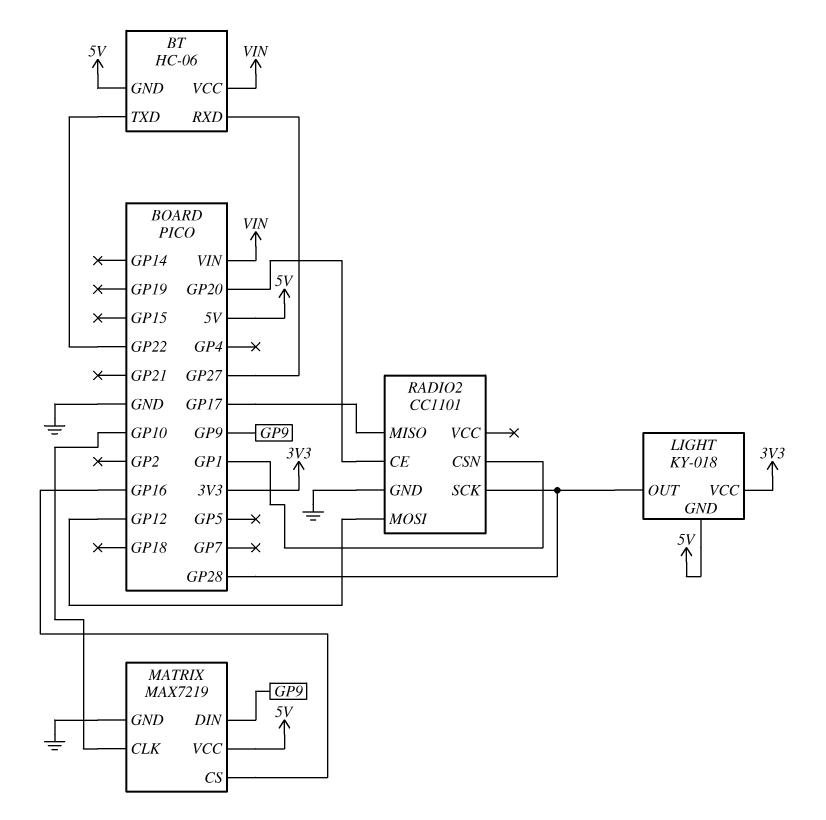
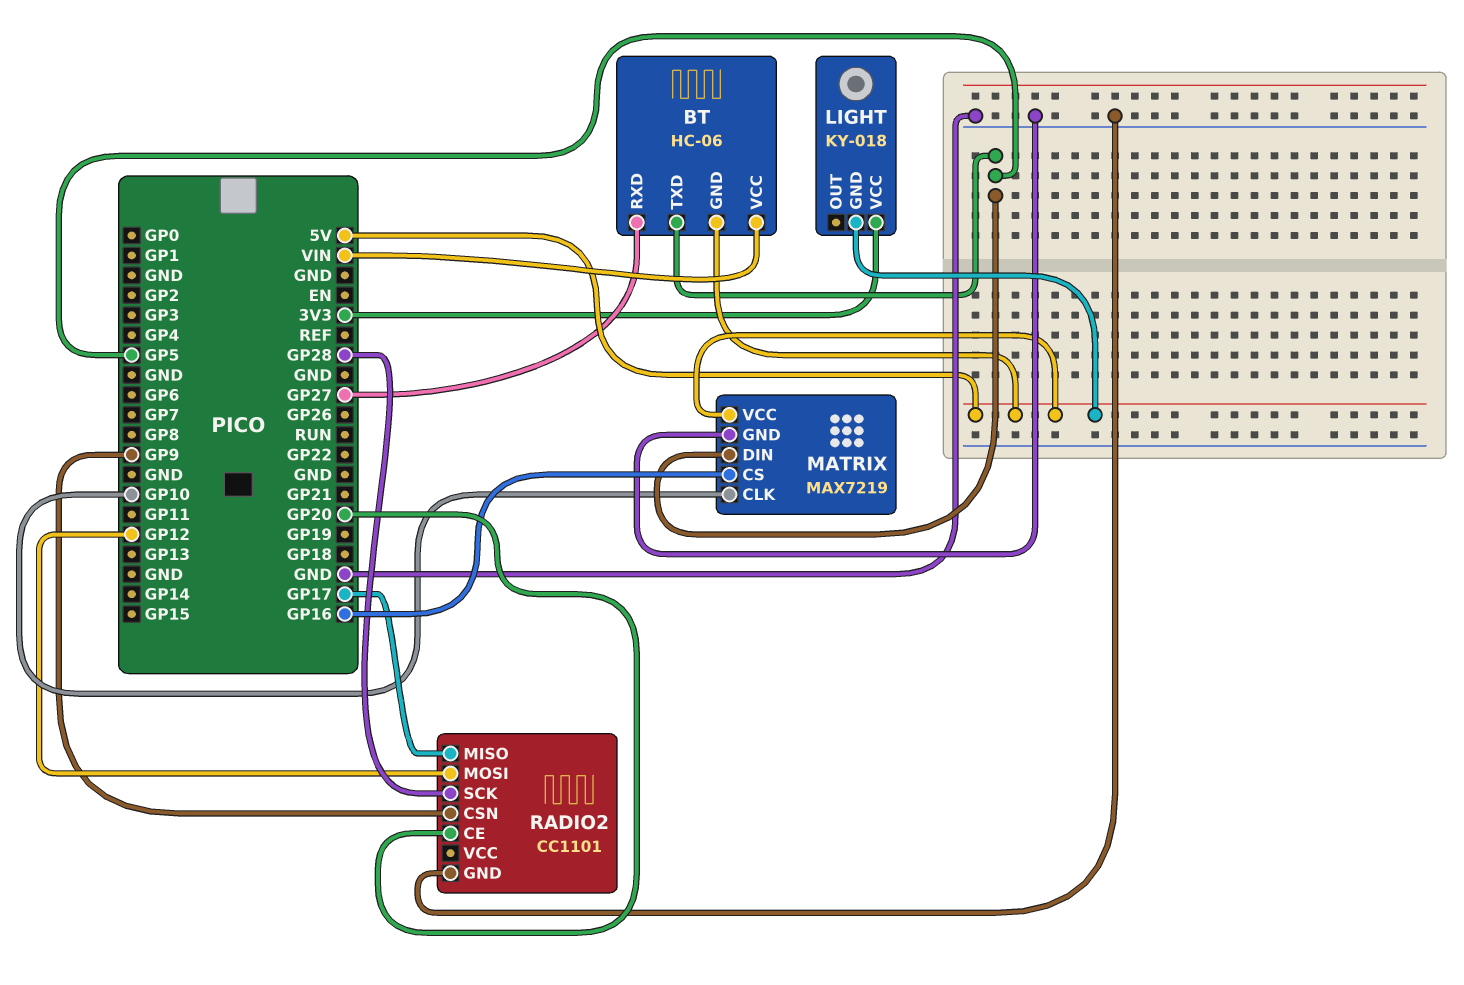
BT pin TXD: GP22 -> GP5
LIGHT pin OUT: GP28 -> none
MATRIX pin DIN: GP9 -> GP5
RADIO2 pin CSN: GP1 -> GP9

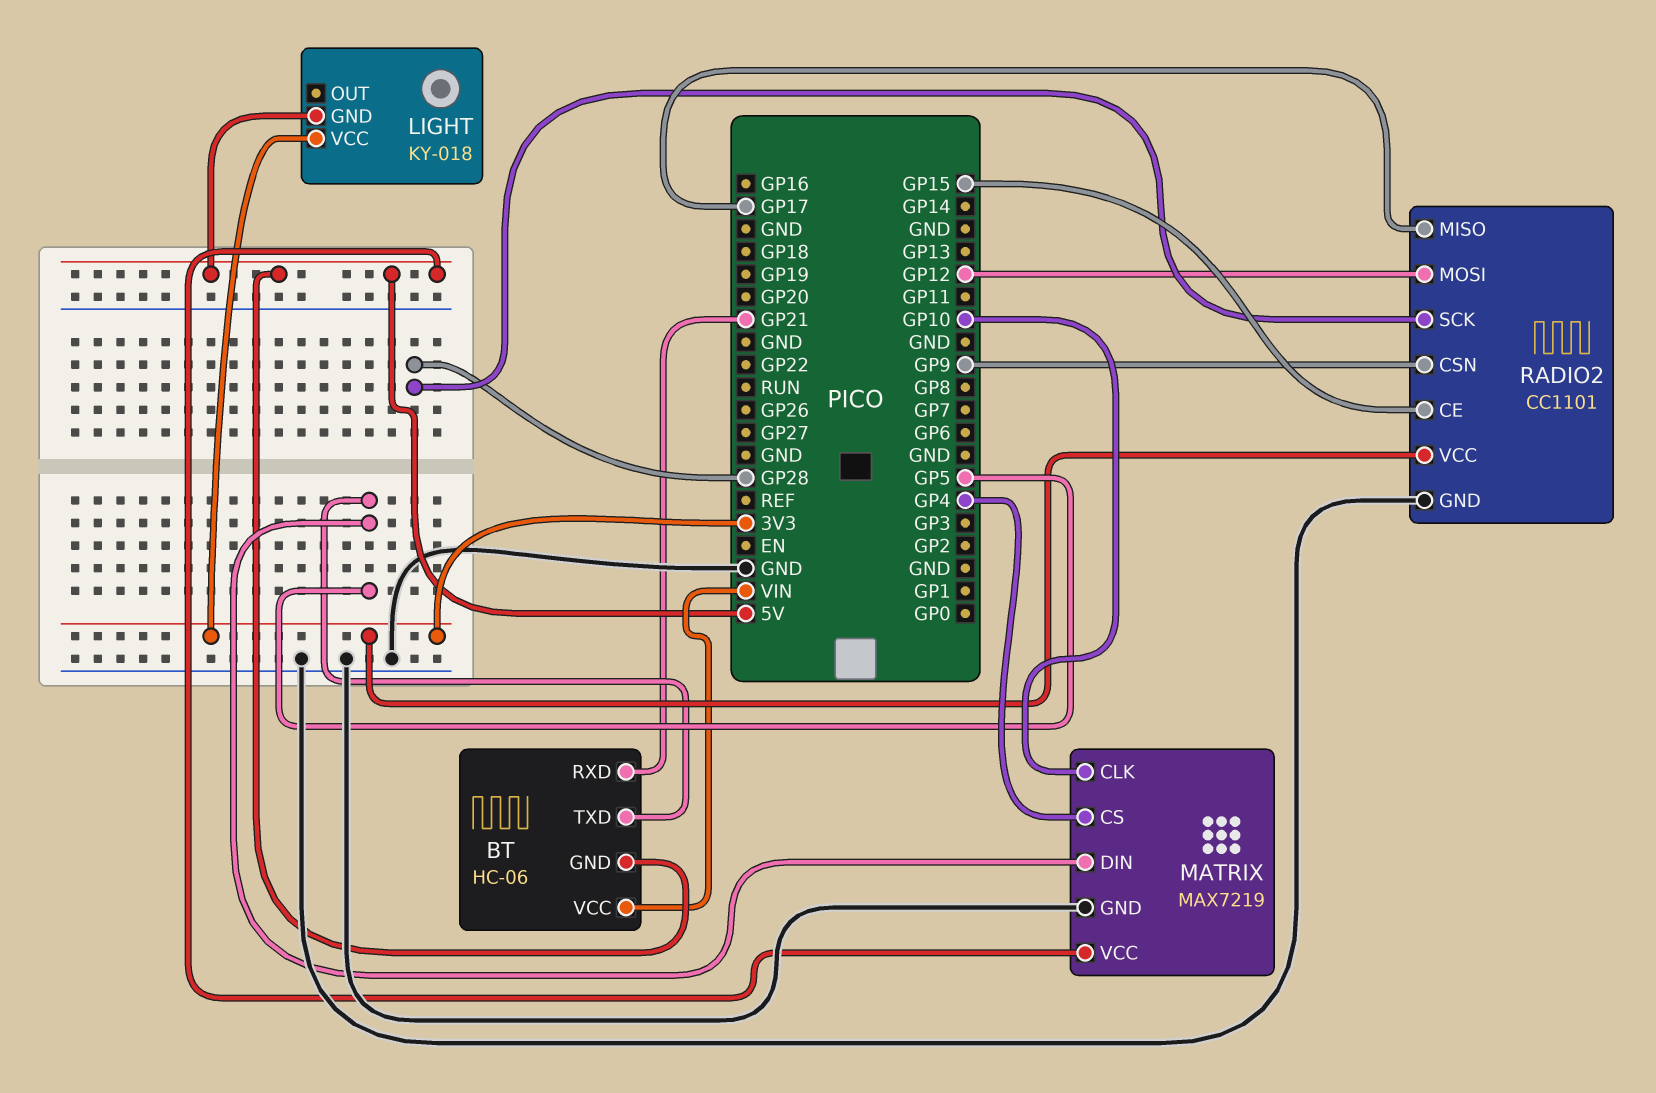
BT pin RXD: GP27 -> GP21
MATRIX pin CS: GP16 -> GP4
RADIO2 pin CE: GP20 -> GP15
RADIO2 pin VCC: none -> 3V3

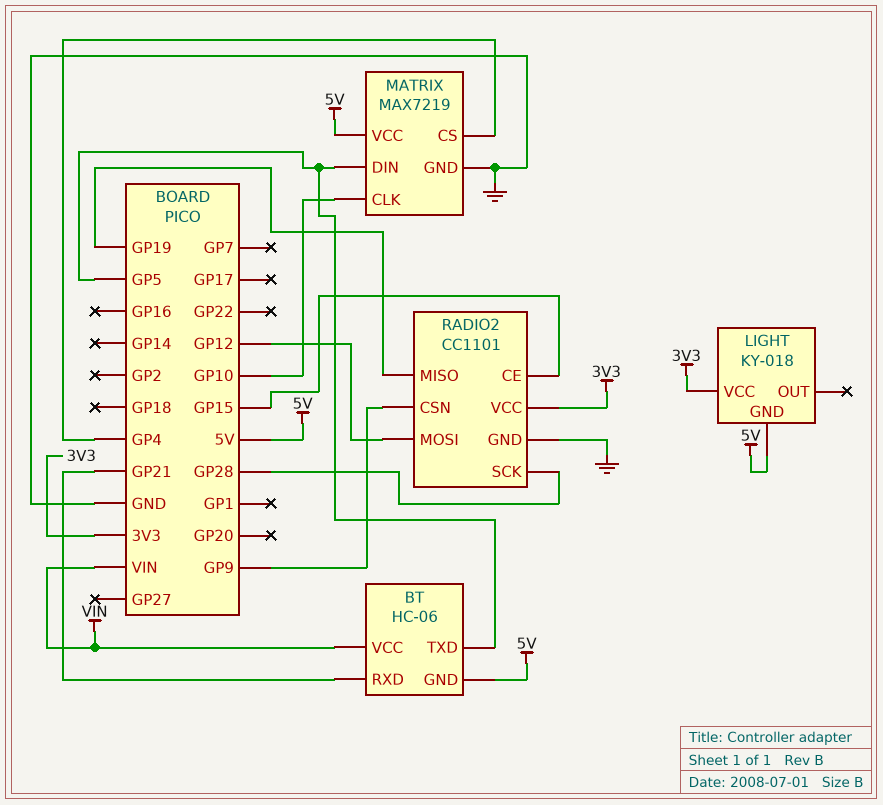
RADIO2 pin MISO: GP17 -> GP19

